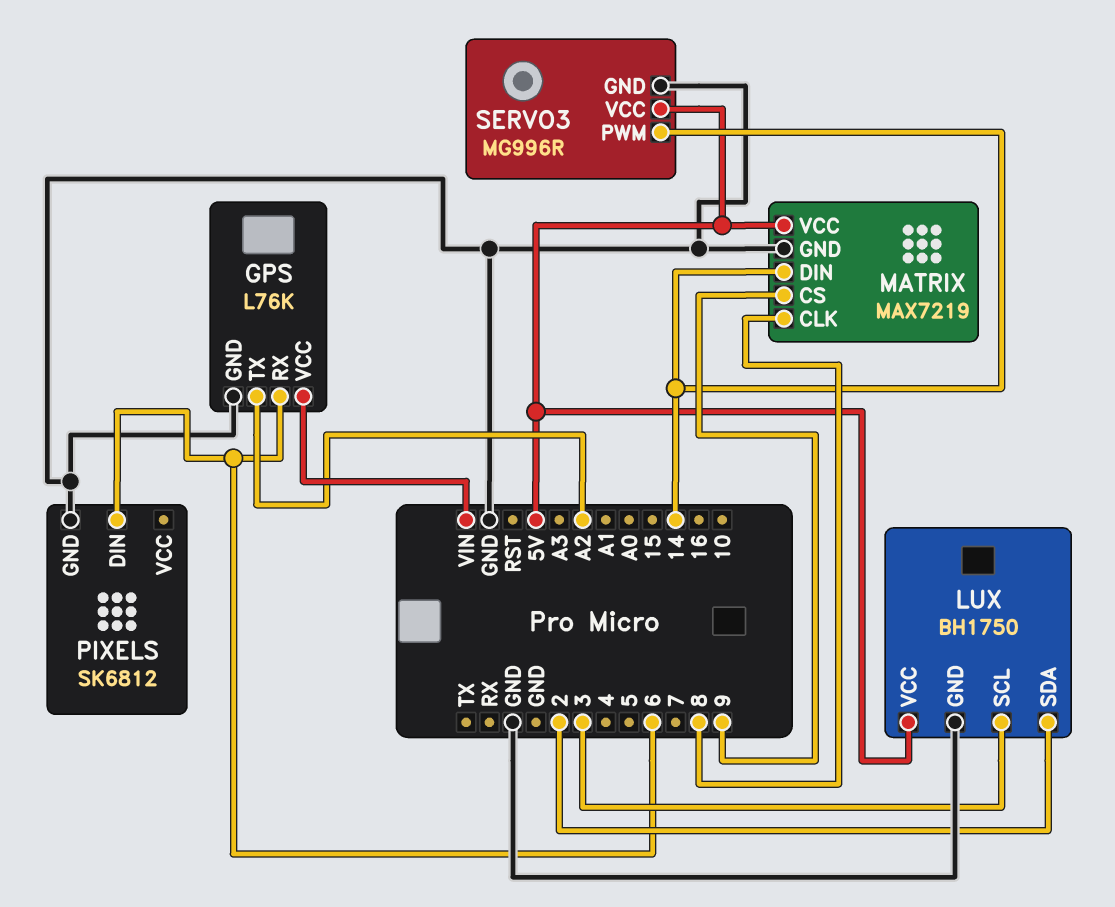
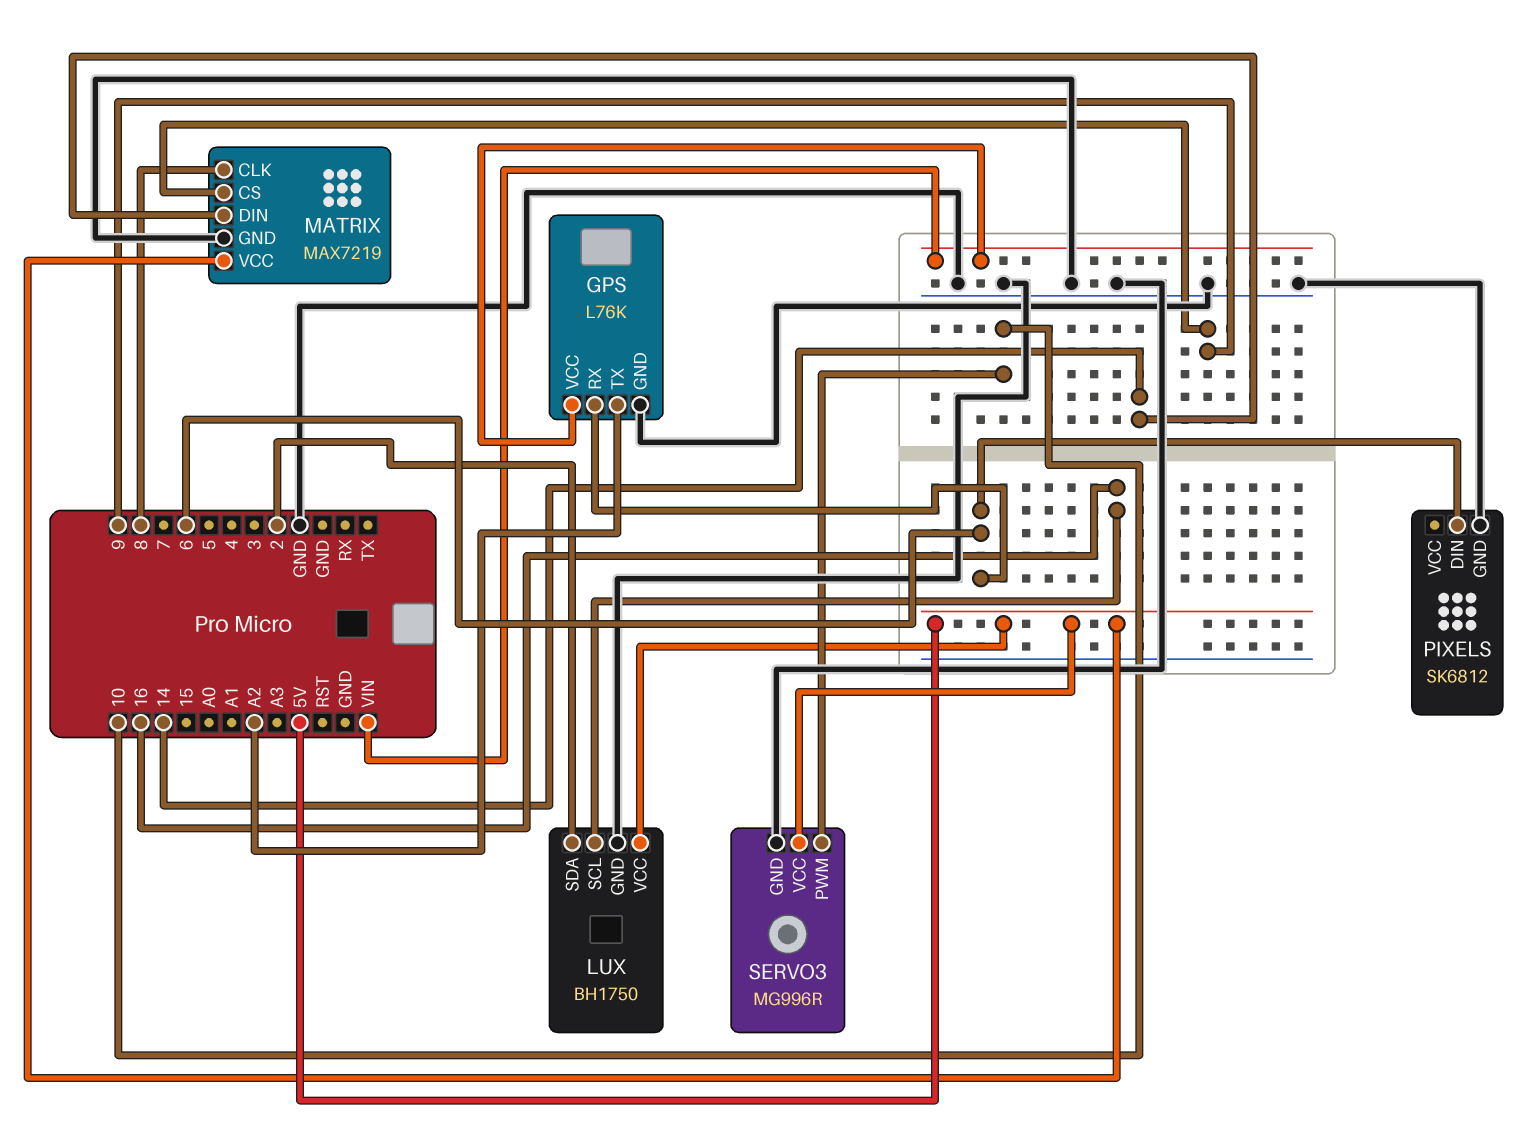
LUX pin SCL: 3 -> 16
SERVO3 pin PWM: 14 -> 10

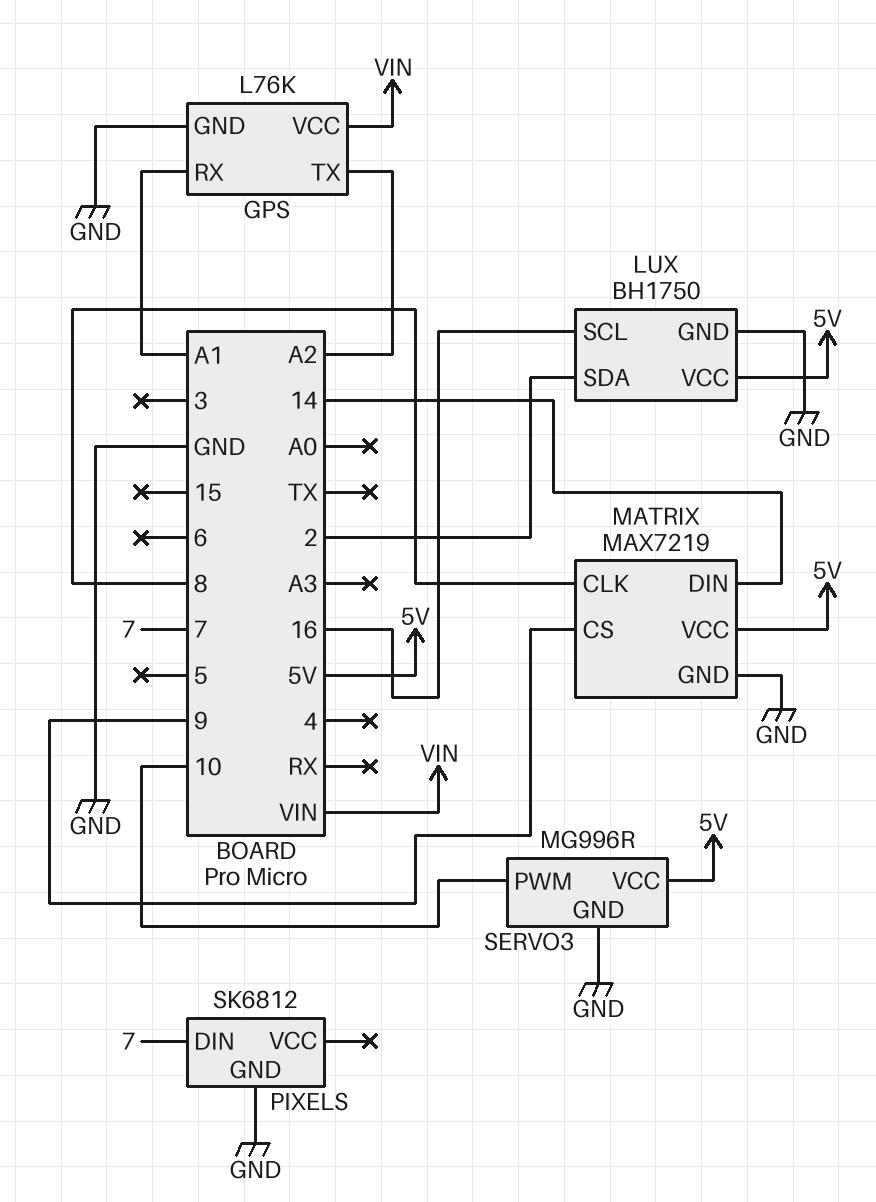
GPS pin RX: 6 -> A1
PIXELS pin DIN: 6 -> 7

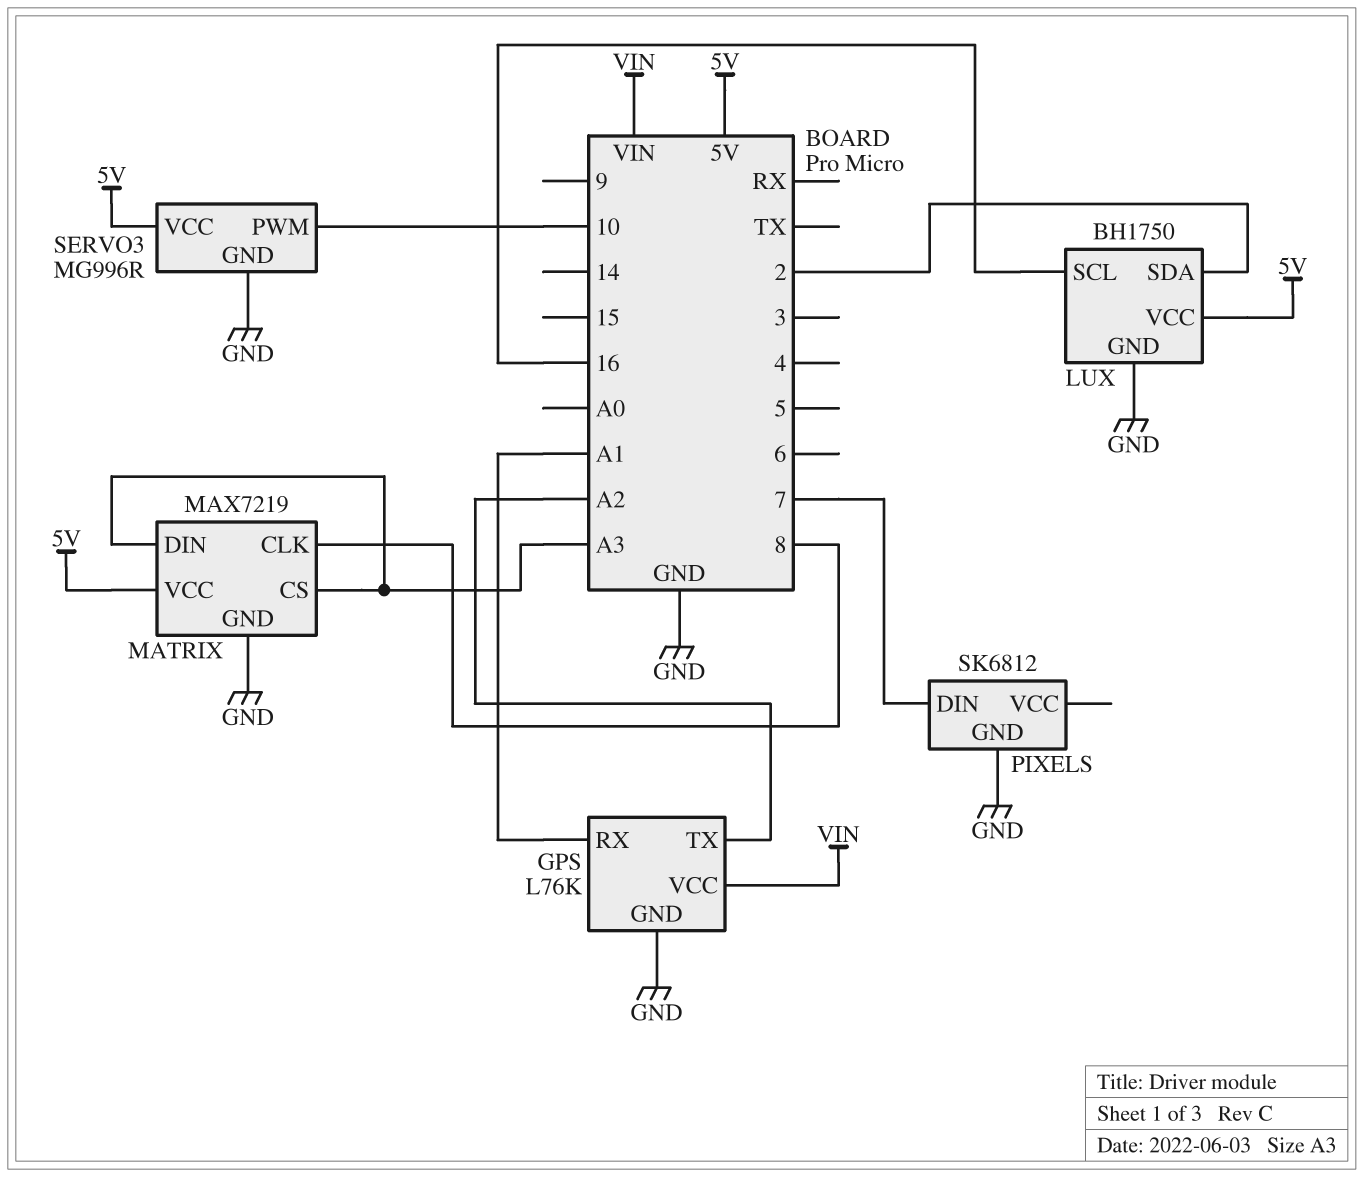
MATRIX pin CS: 9 -> A3
MATRIX pin DIN: 14 -> A3

